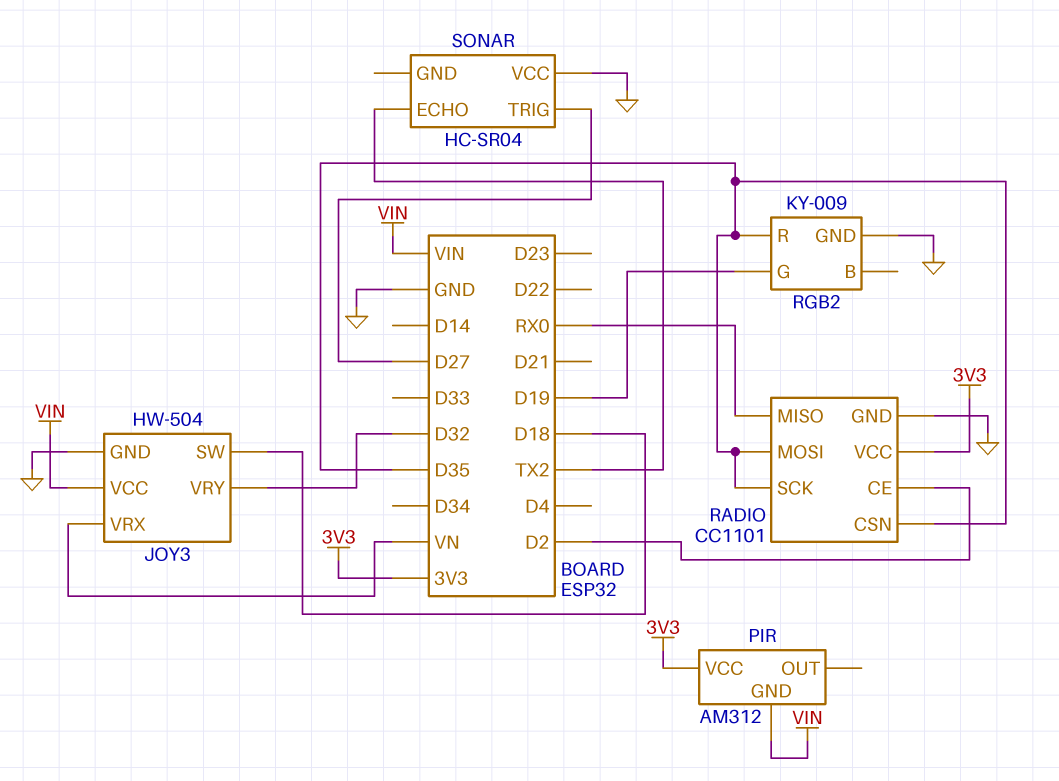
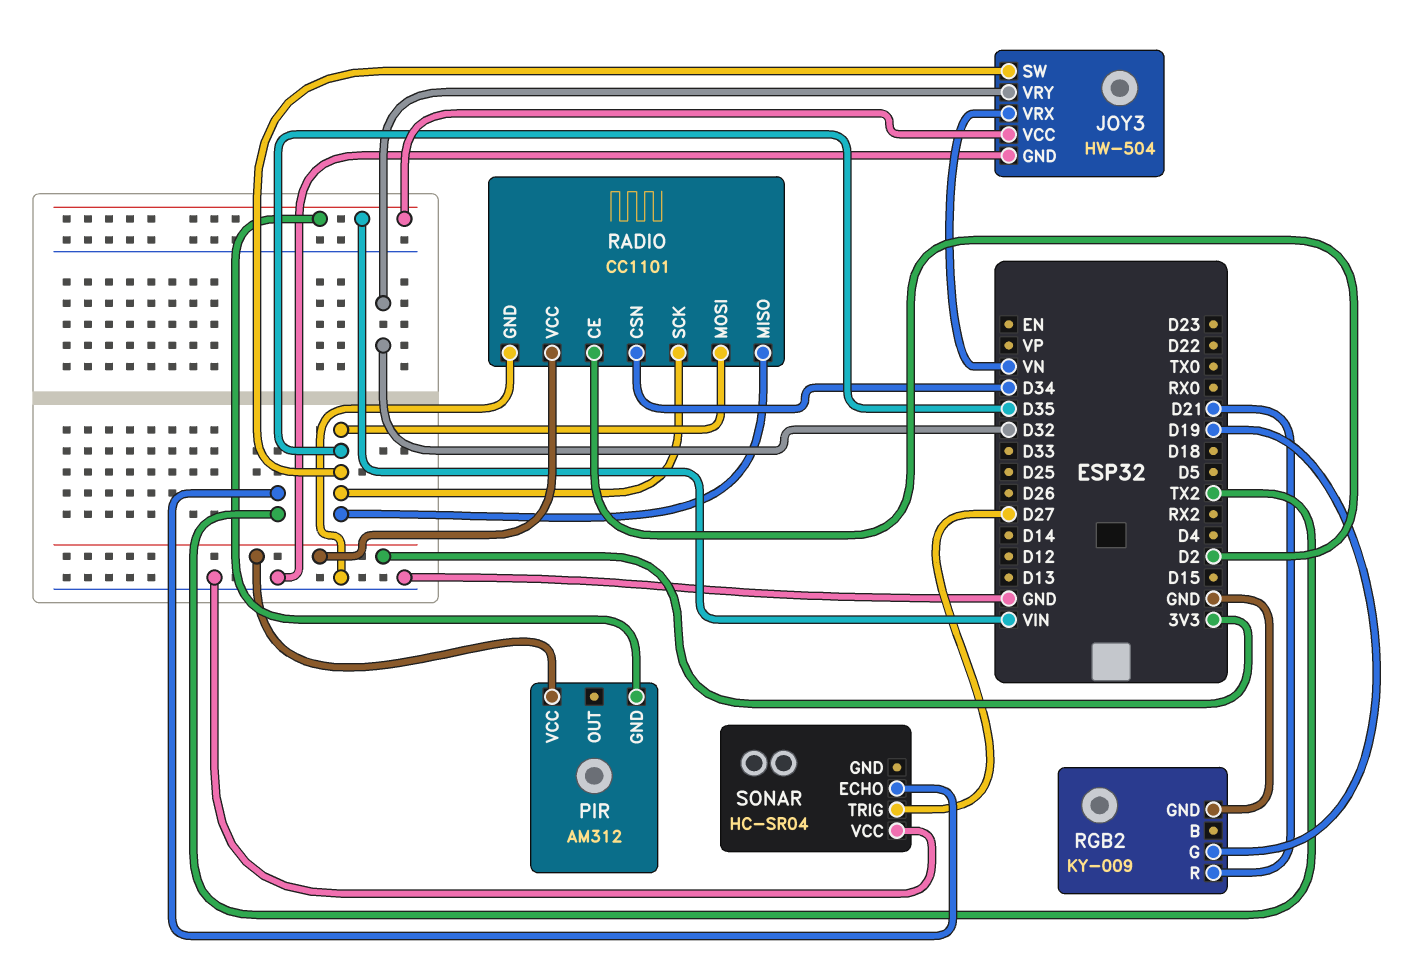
JOY3 pin SW: D18 -> D35
RADIO pin CSN: D35 -> D34
RADIO pin MISO: RX0 -> D35
RGB2 pin R: D35 -> D21

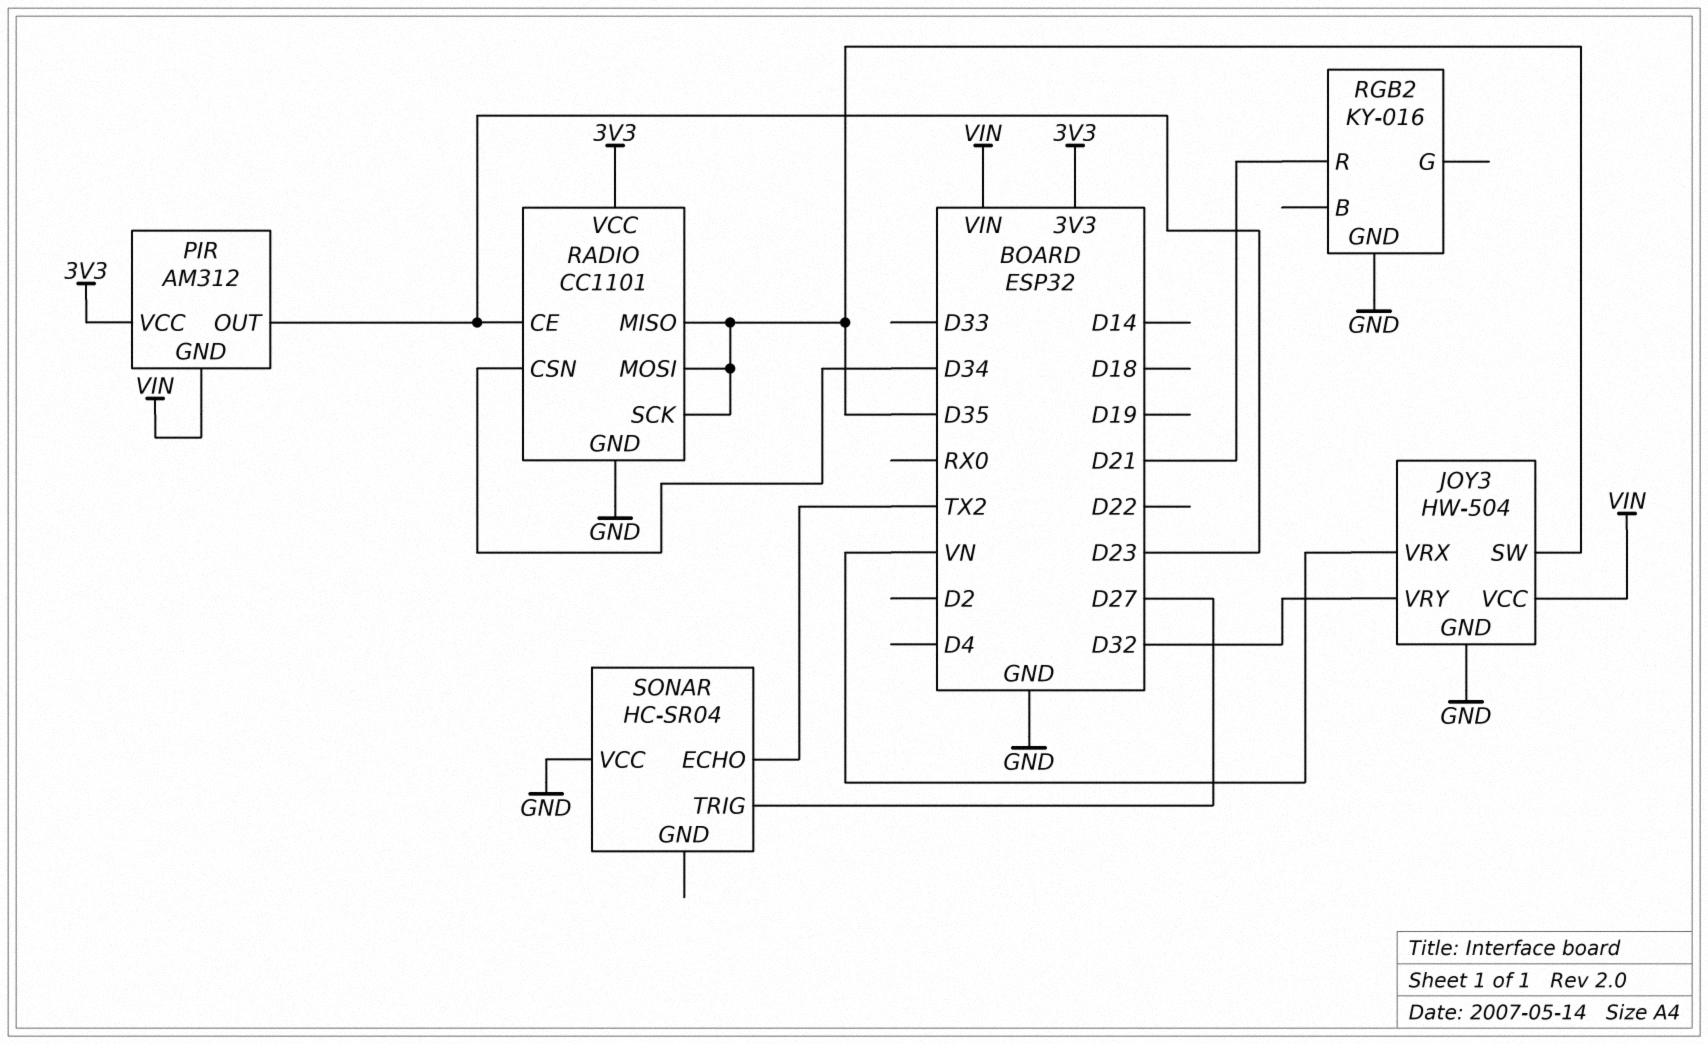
PIR pin OUT: none -> D23
RADIO pin CE: D2 -> D23
RGB2: KY-009 -> KY-016
RGB2 pin G: D19 -> none

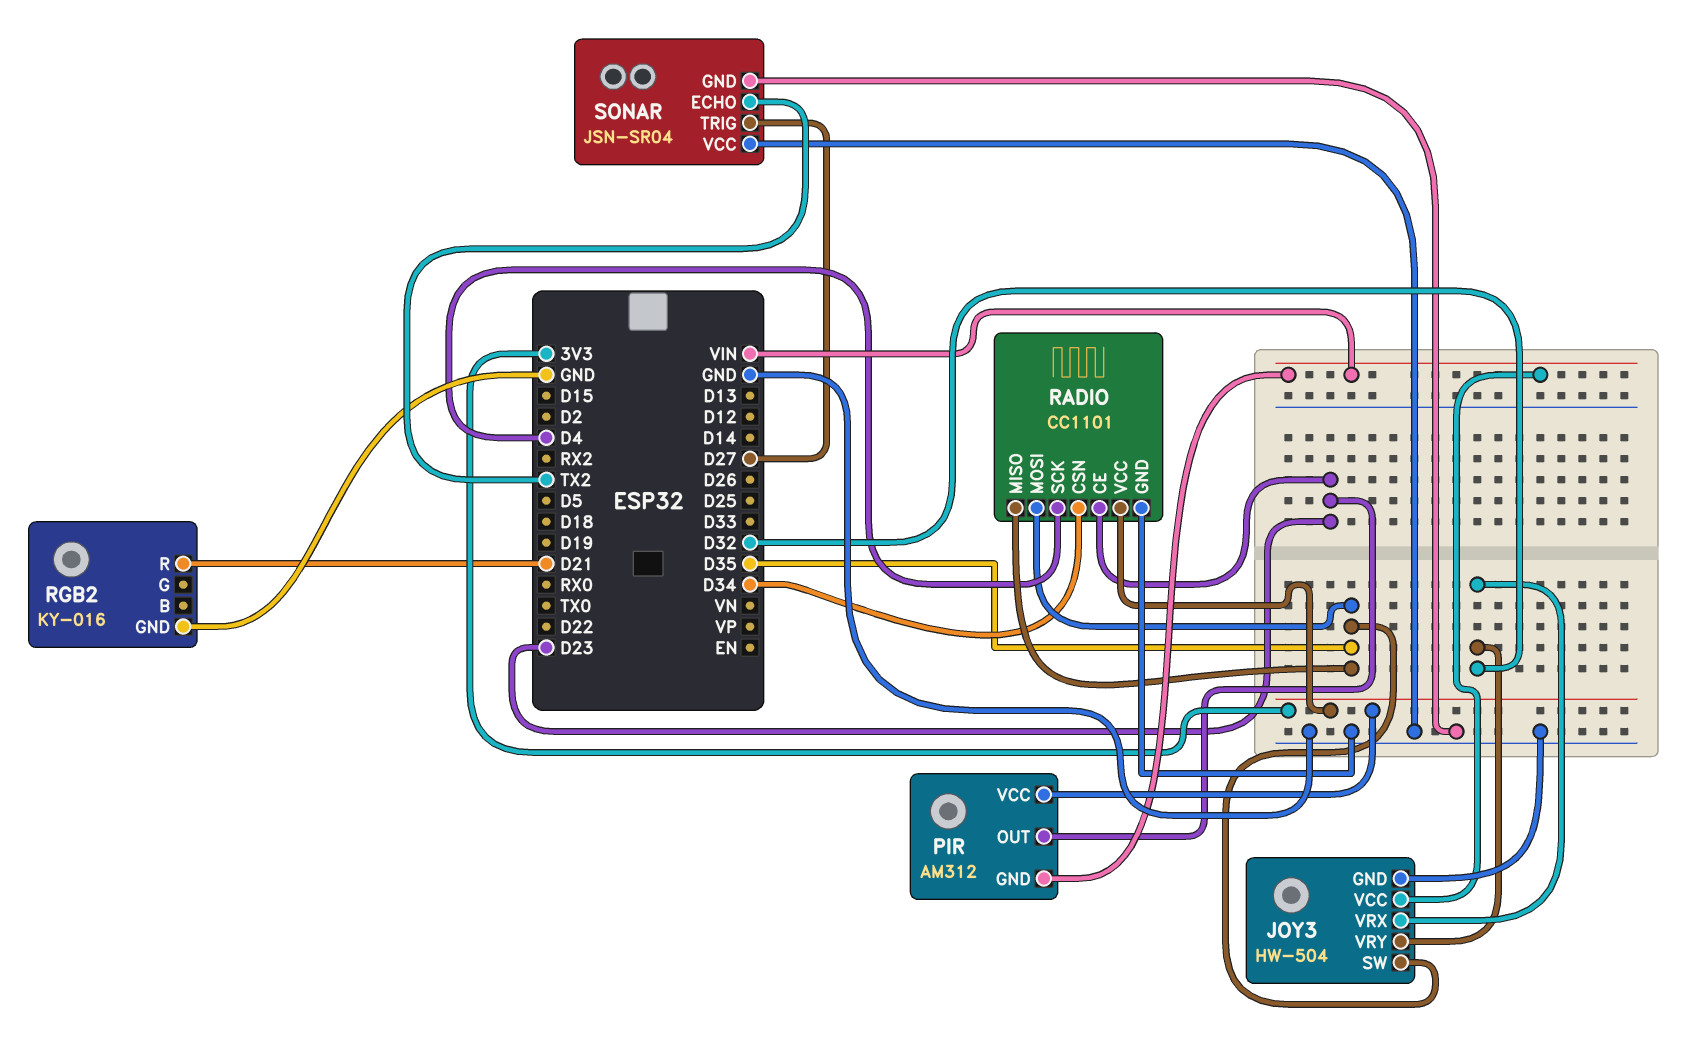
JOY3 pin VRX: VN -> D32
RADIO pin SCK: D35 -> D4
SONAR: HC-SR04 -> JSN-SR04
SONAR pin GND: none -> GND

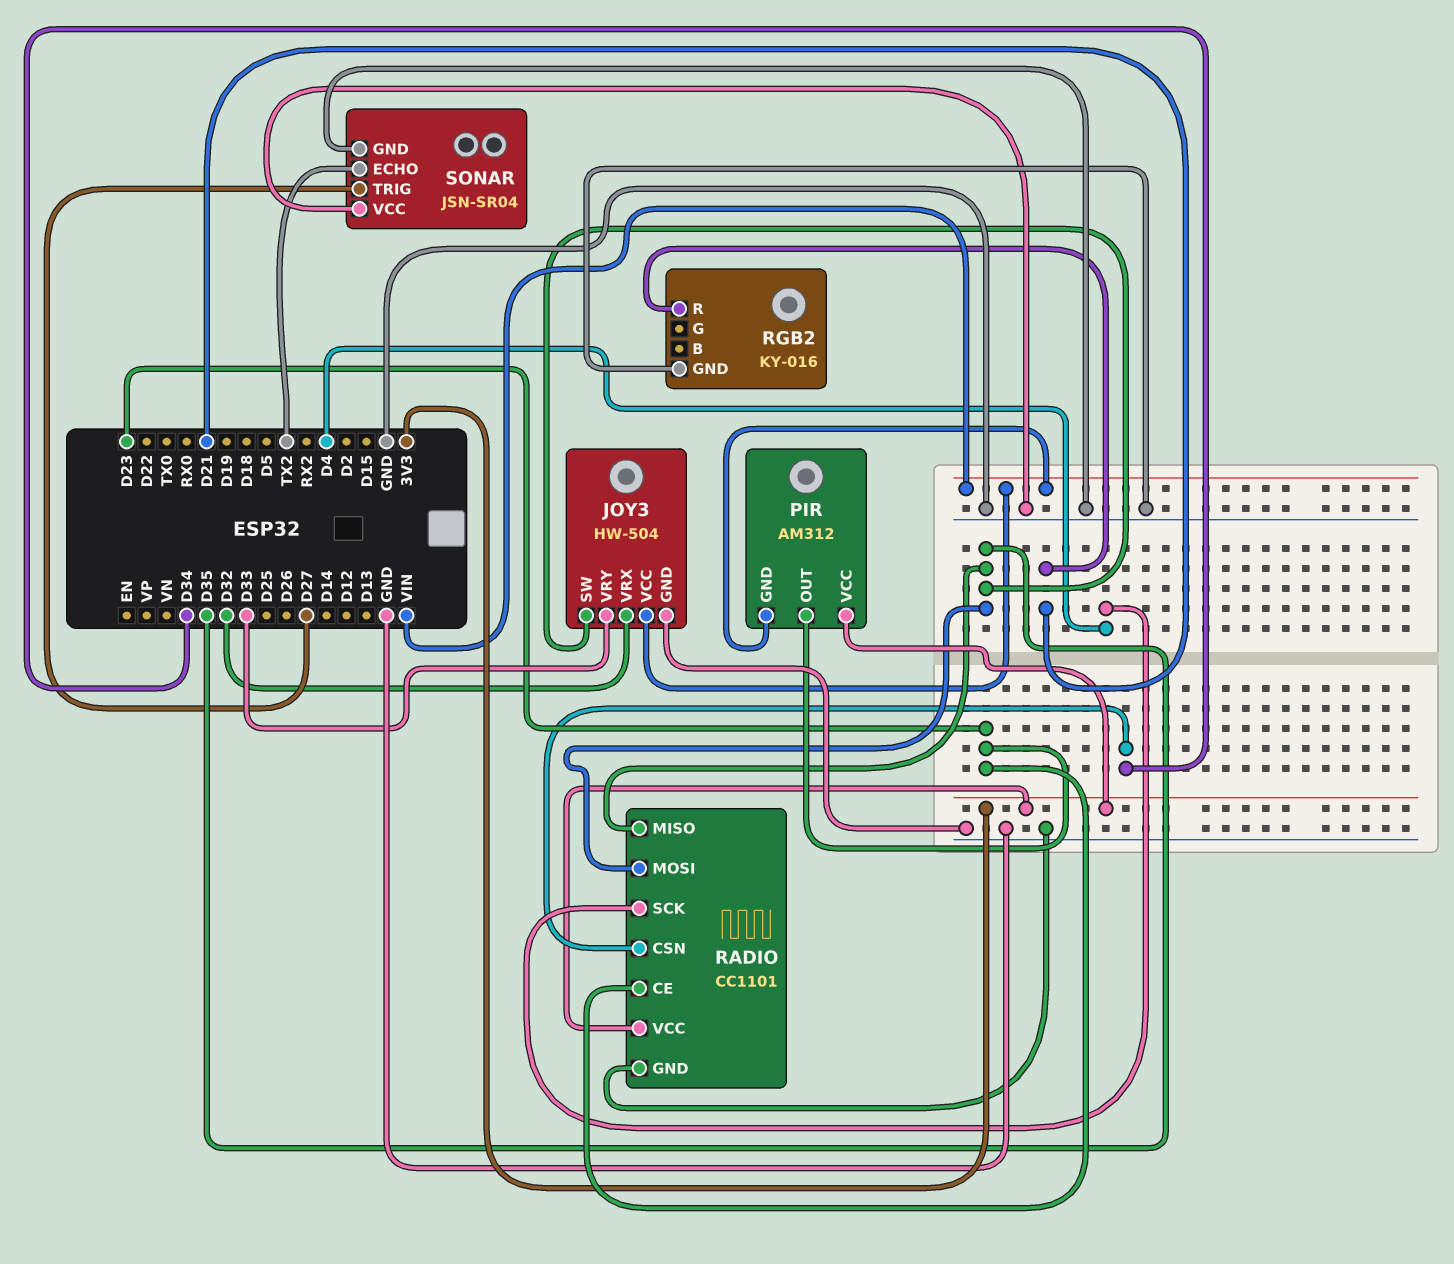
JOY3 pin VRY: D32 -> D33

